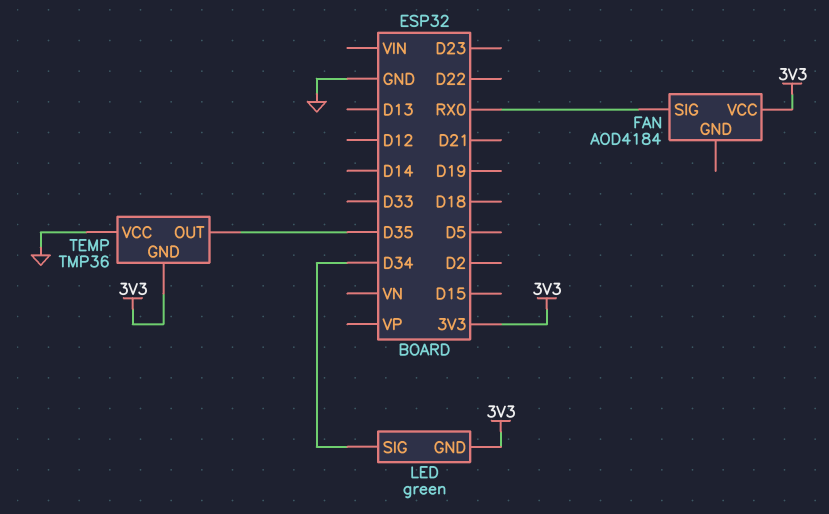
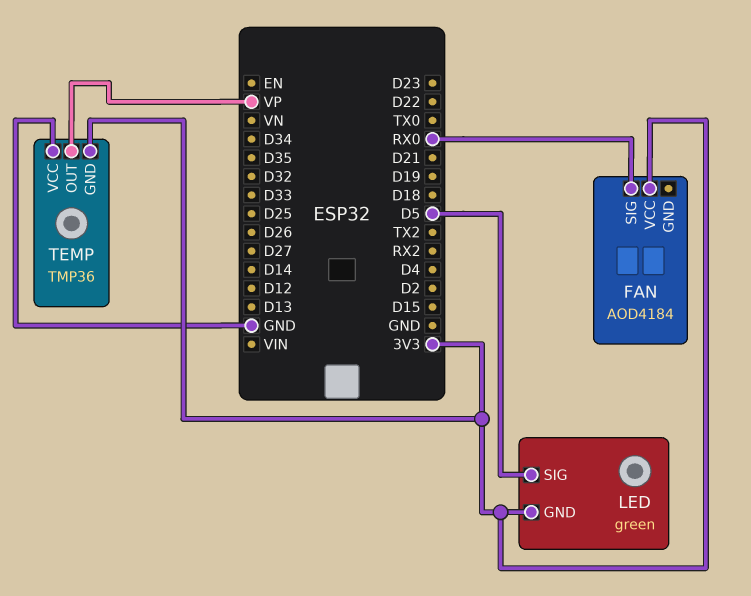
LED pin SIG: D34 -> D5
TEMP pin OUT: D35 -> VP

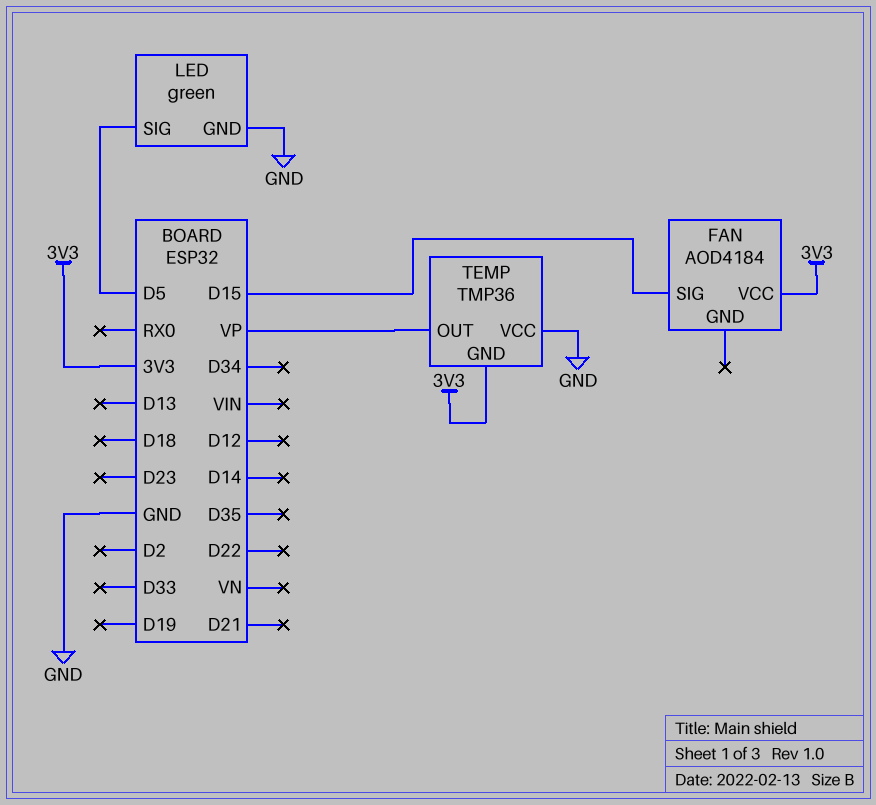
FAN pin SIG: RX0 -> D15
LED pin GND: 3V3 -> GND

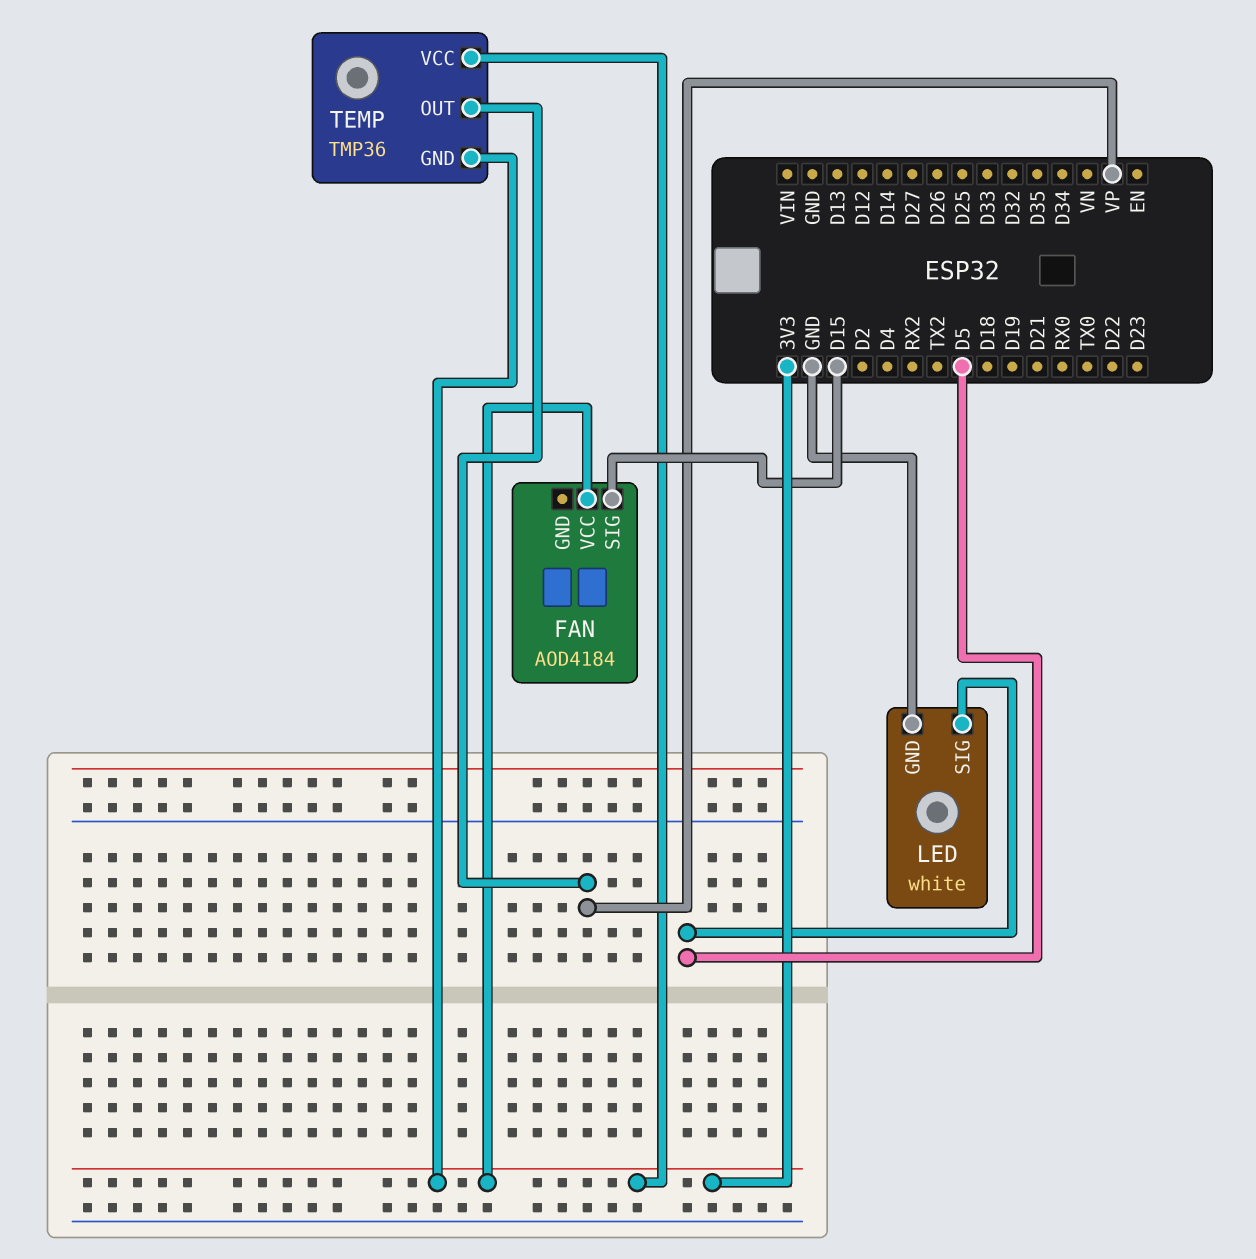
LED: green -> white
TEMP pin VCC: GND -> 3V3

